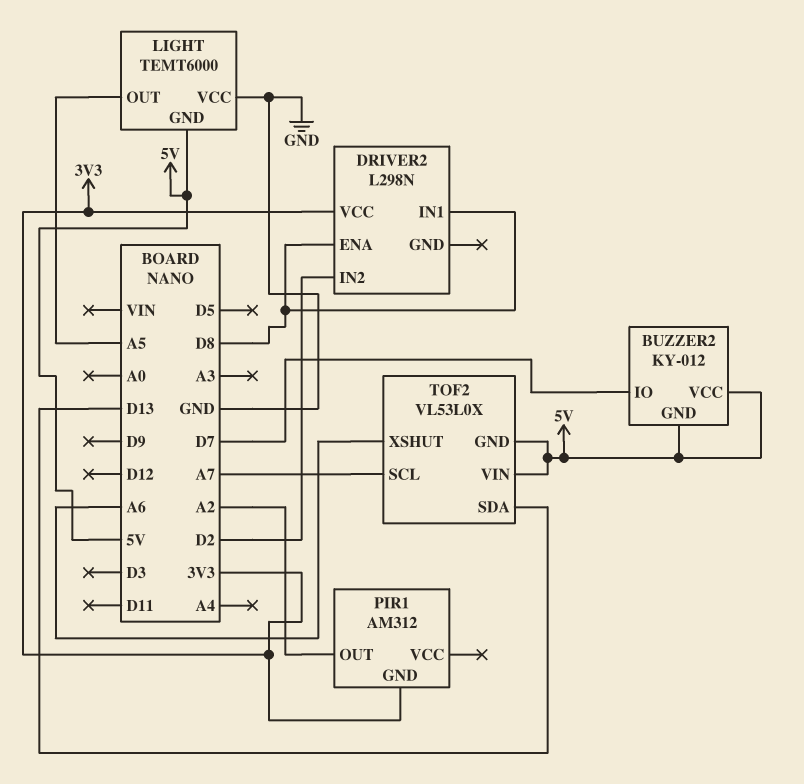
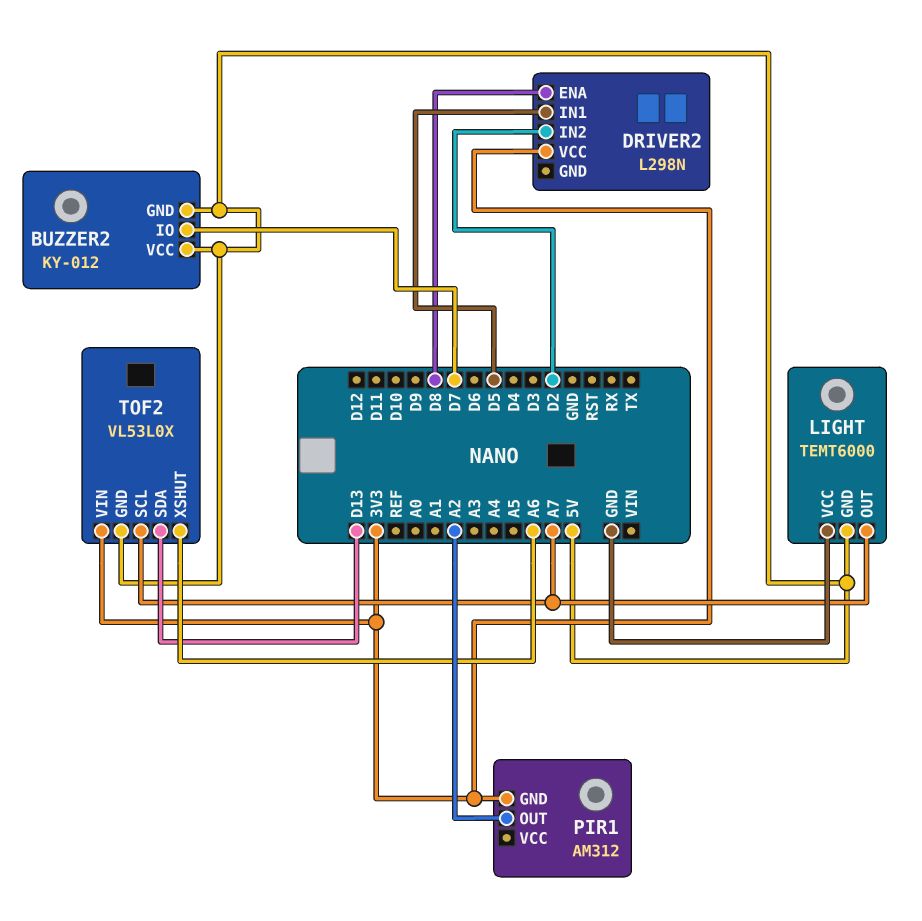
DRIVER2 pin IN1: D8 -> D5
LIGHT pin OUT: A5 -> A7
TOF2 pin VIN: 5V -> 3V3

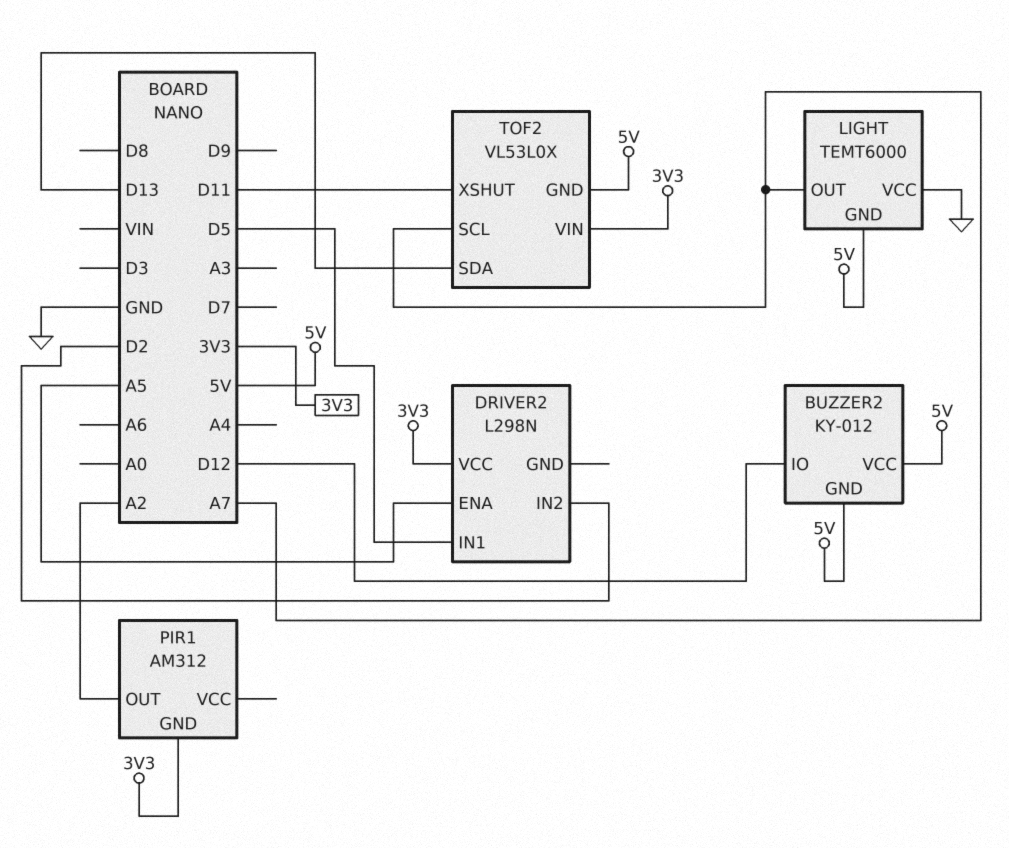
BUZZER2 pin IO: D7 -> D12
DRIVER2 pin ENA: D8 -> A5
TOF2 pin XSHUT: A6 -> D11

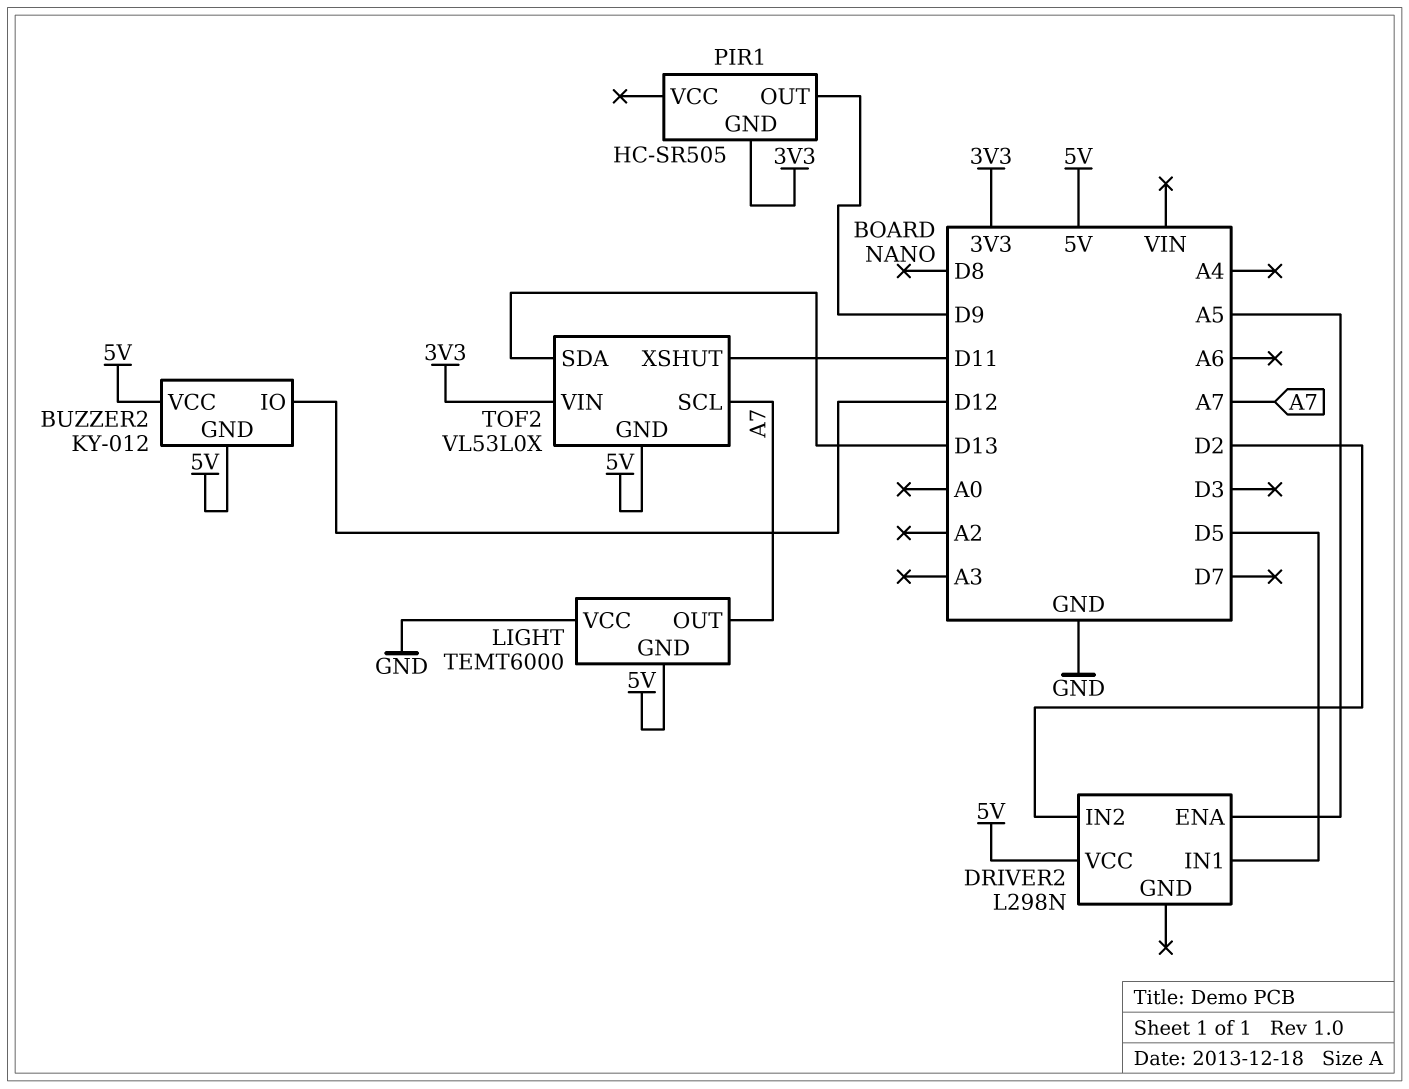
DRIVER2 pin VCC: 3V3 -> 5V
PIR1: AM312 -> HC-SR505
PIR1 pin OUT: A2 -> D9

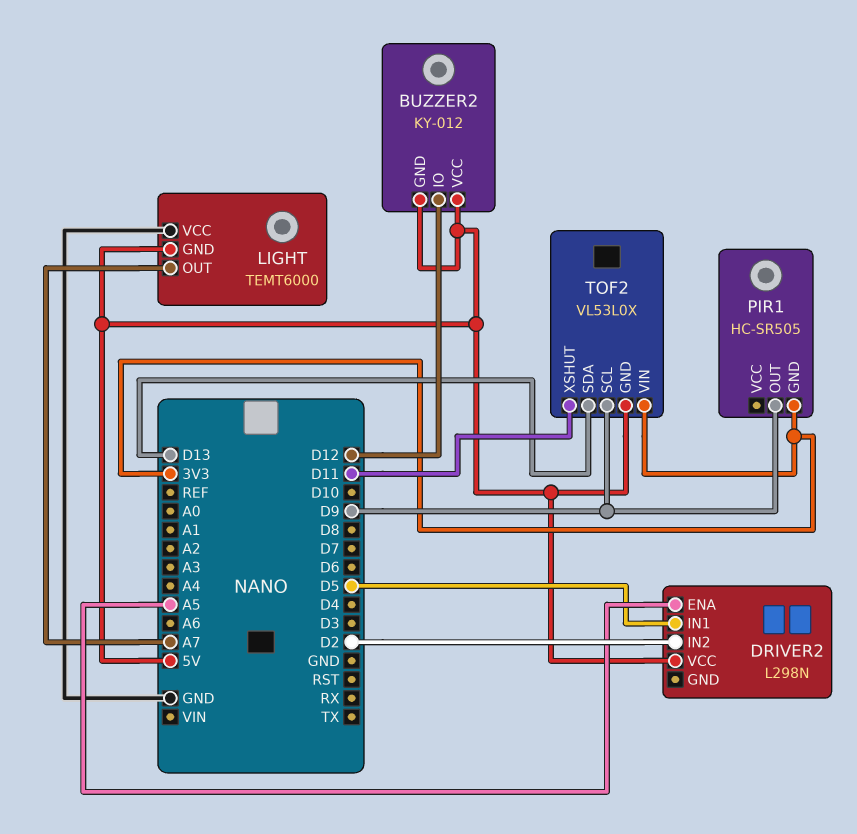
TOF2 pin SCL: A7 -> D9

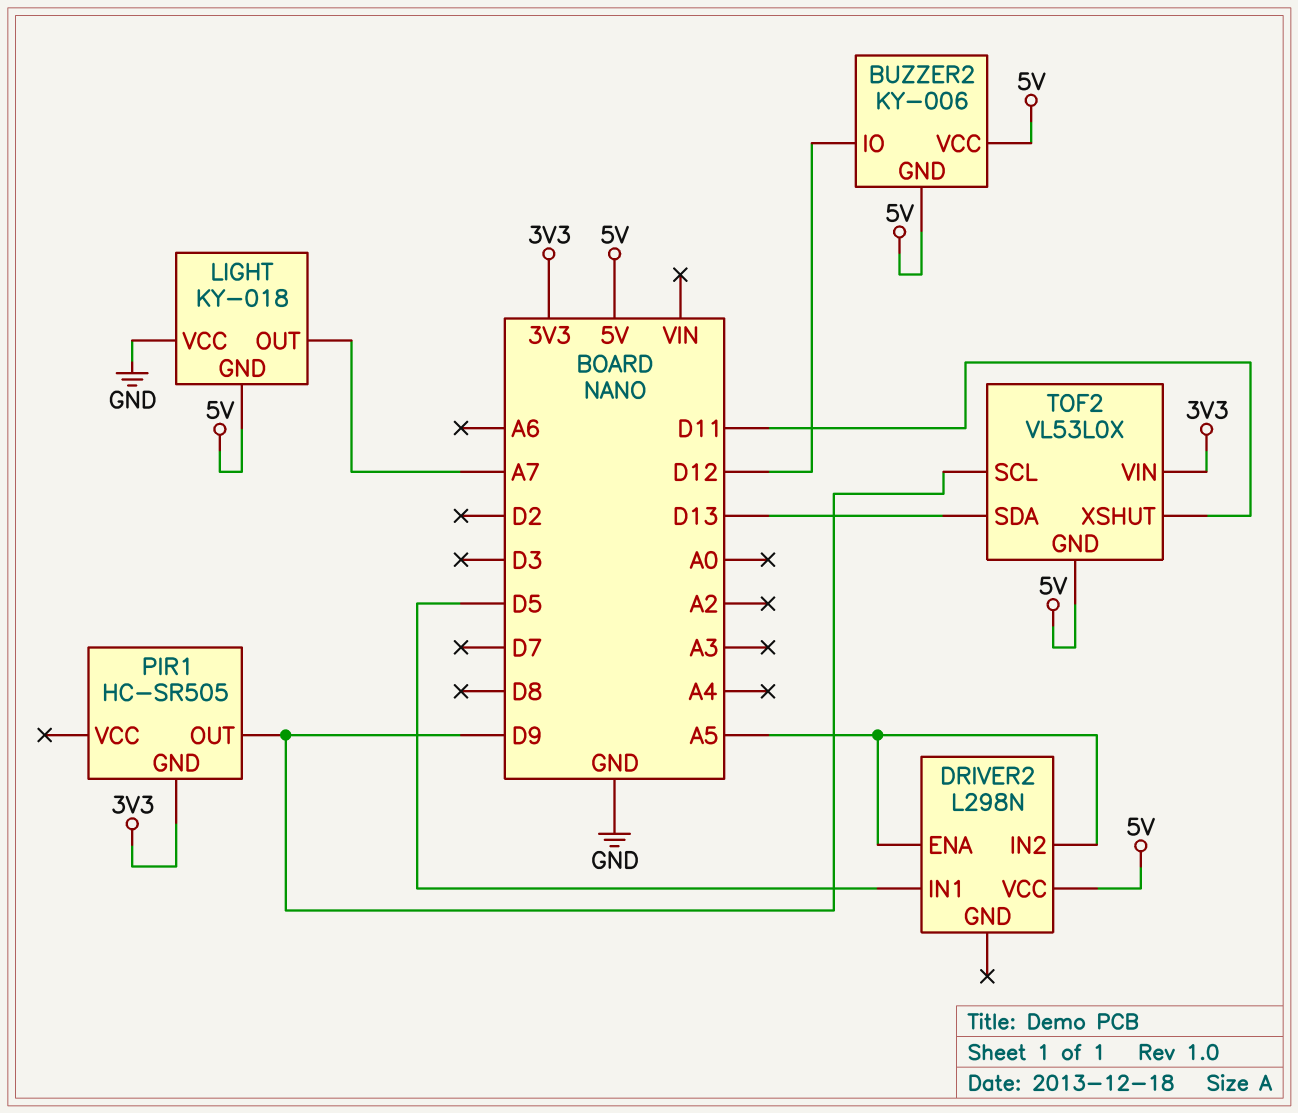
BUZZER2: KY-012 -> KY-006
DRIVER2 pin IN2: D2 -> A5
LIGHT: TEMT6000 -> KY-018

